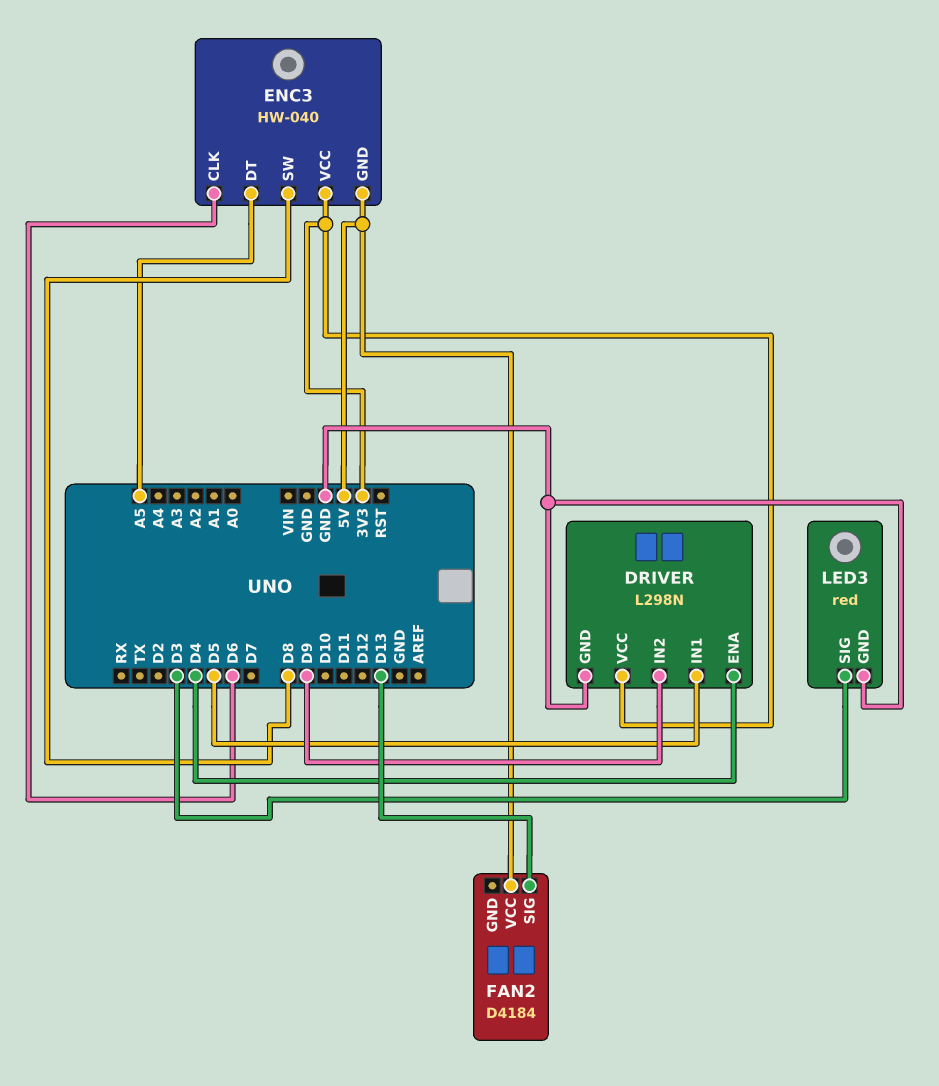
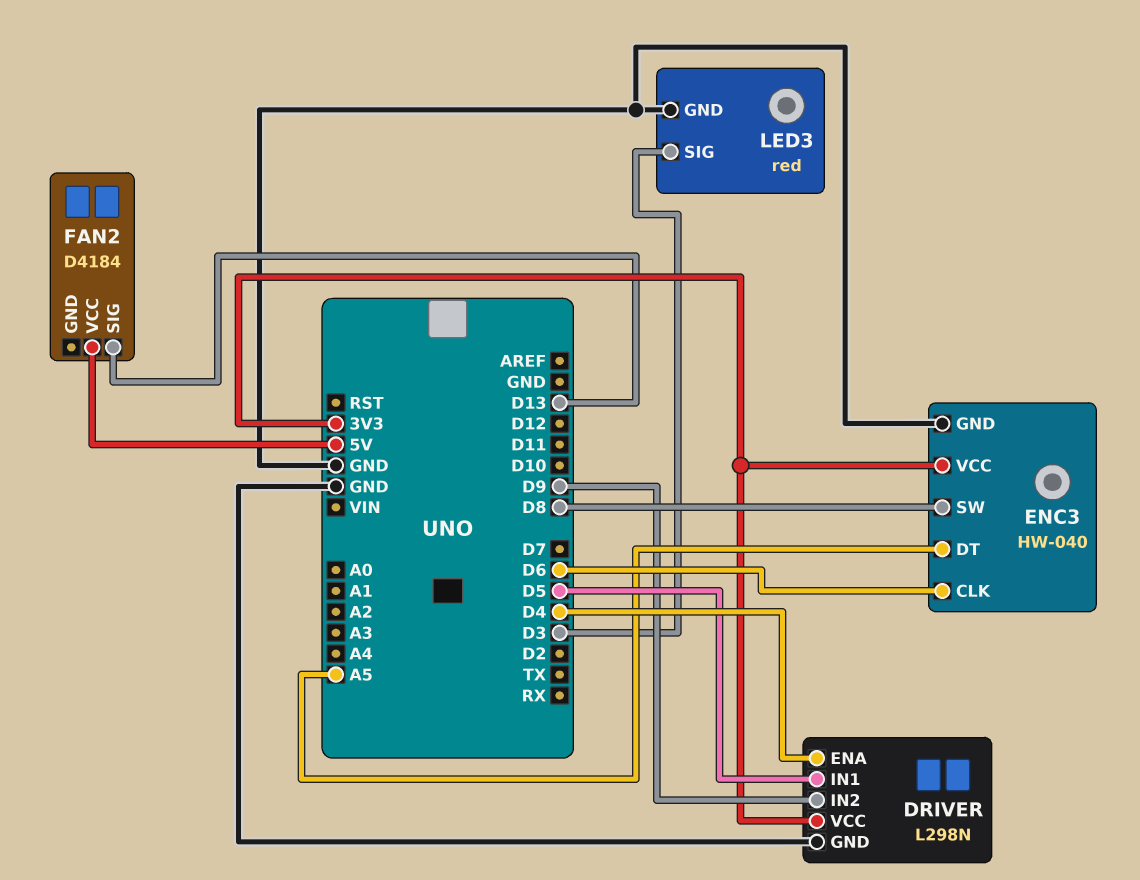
ENC3 pin GND: 5V -> GND

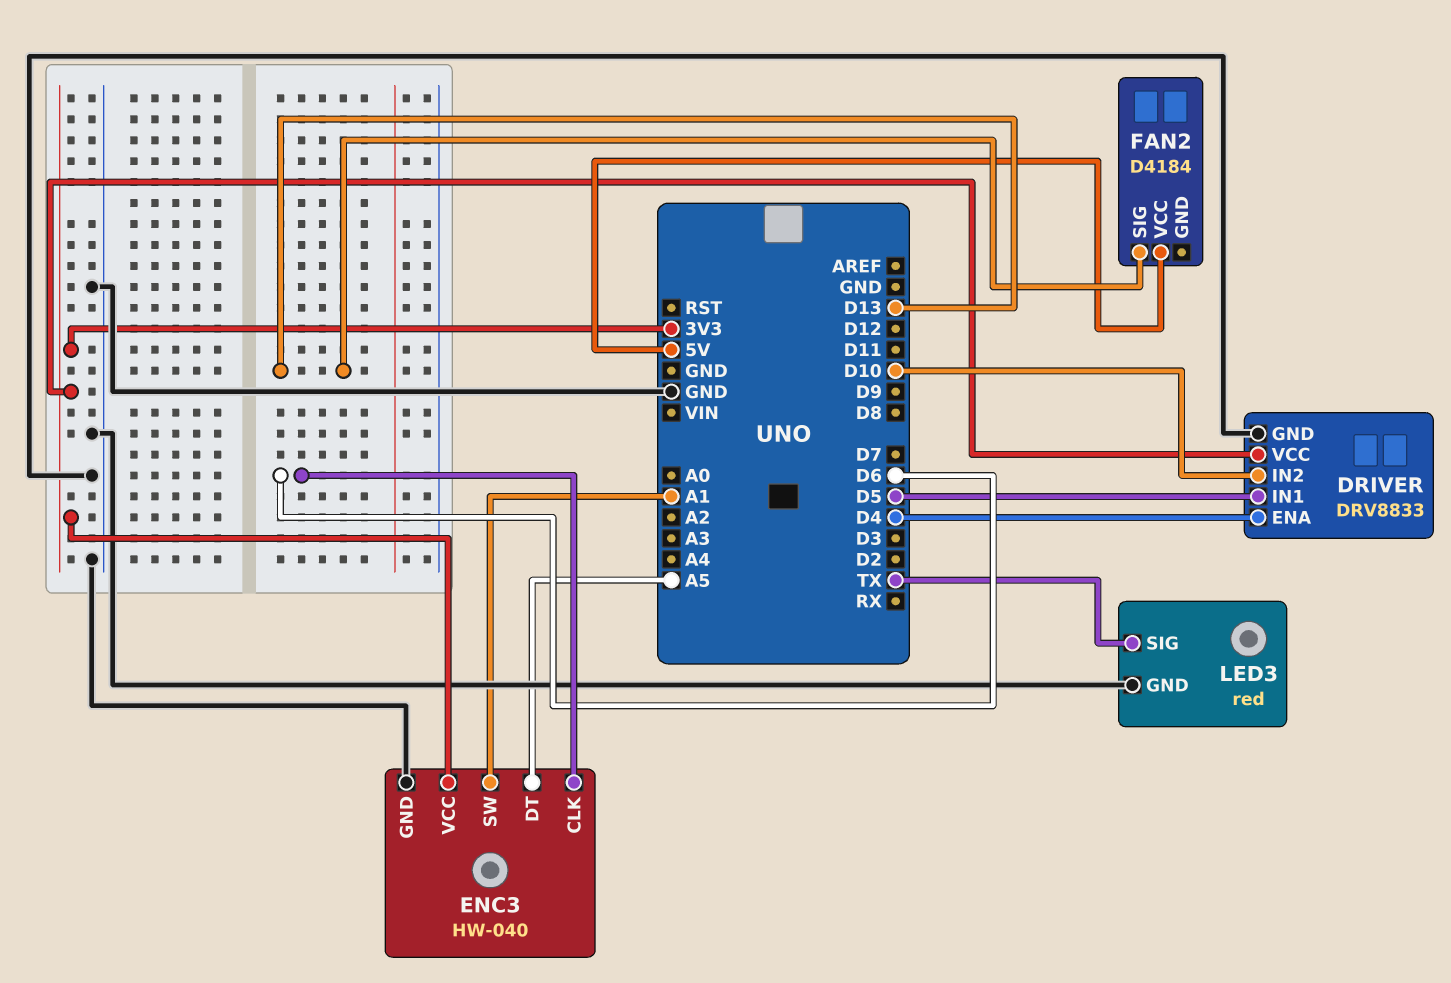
DRIVER: L298N -> DRV8833
DRIVER pin IN2: D9 -> D10
ENC3 pin SW: D8 -> A1
LED3 pin SIG: D3 -> TX

